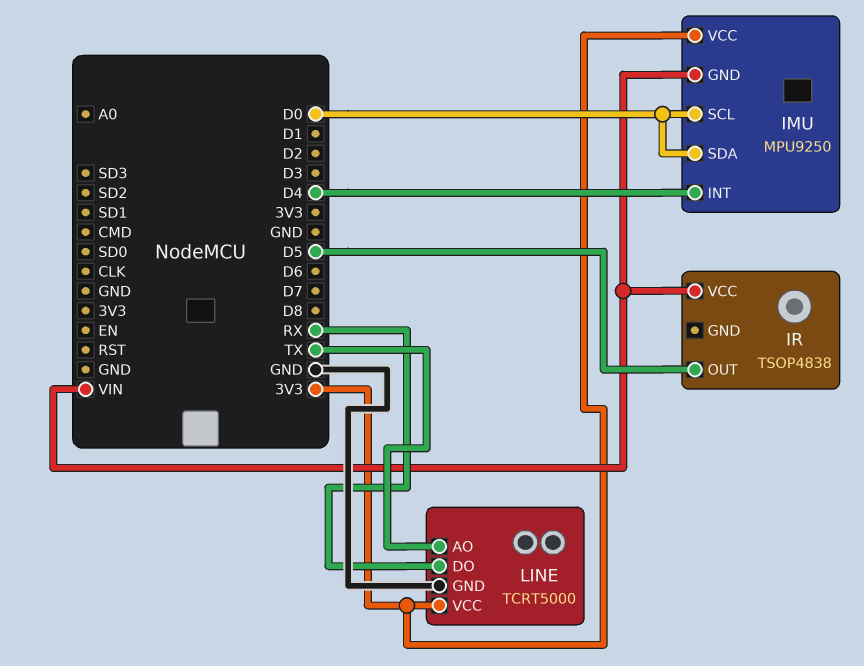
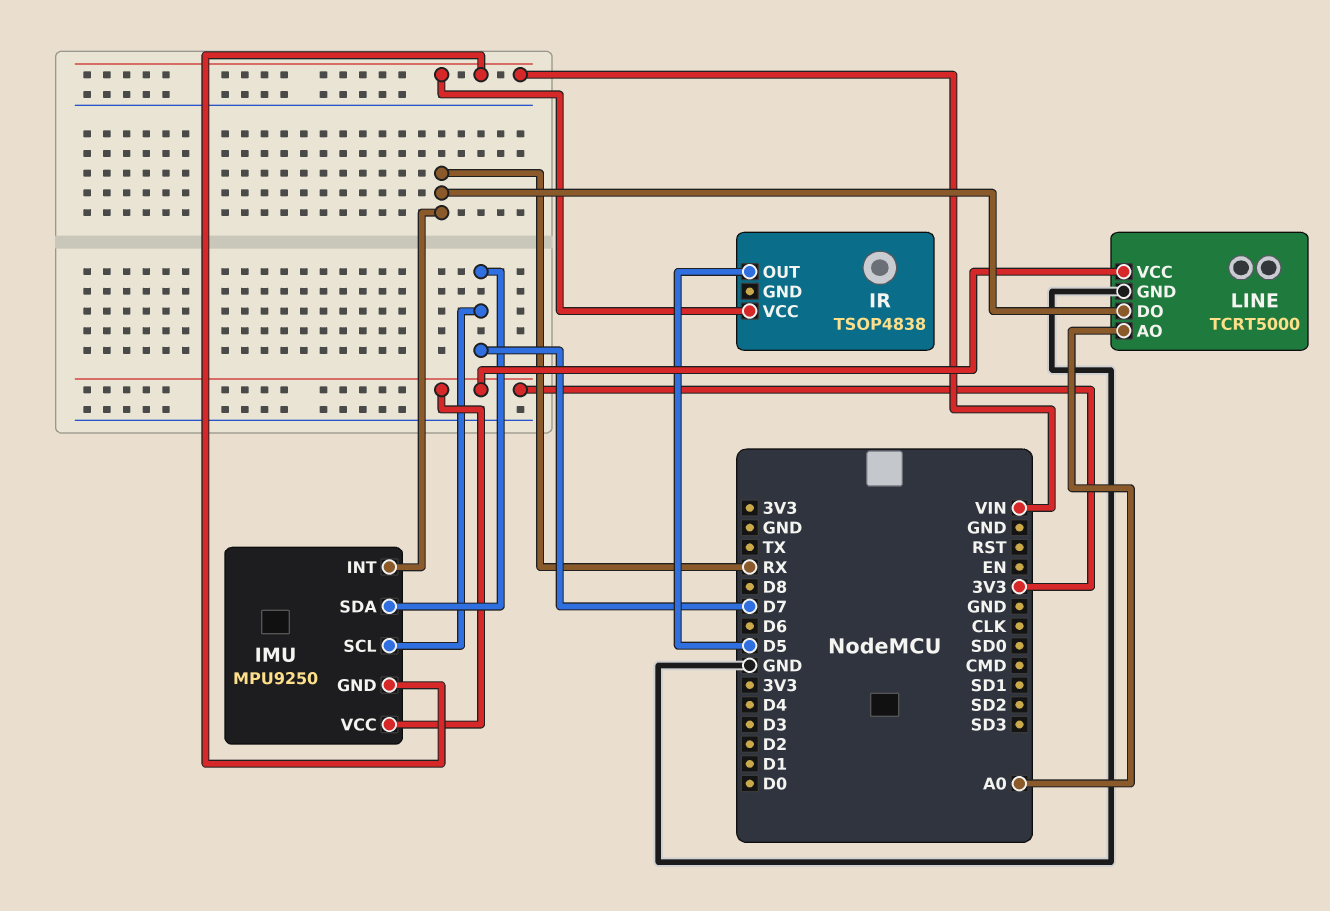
IMU pin INT: D4 -> RX
IMU pin SCL: D0 -> D7
IMU pin SDA: D0 -> D7
LINE pin AO: TX -> A0

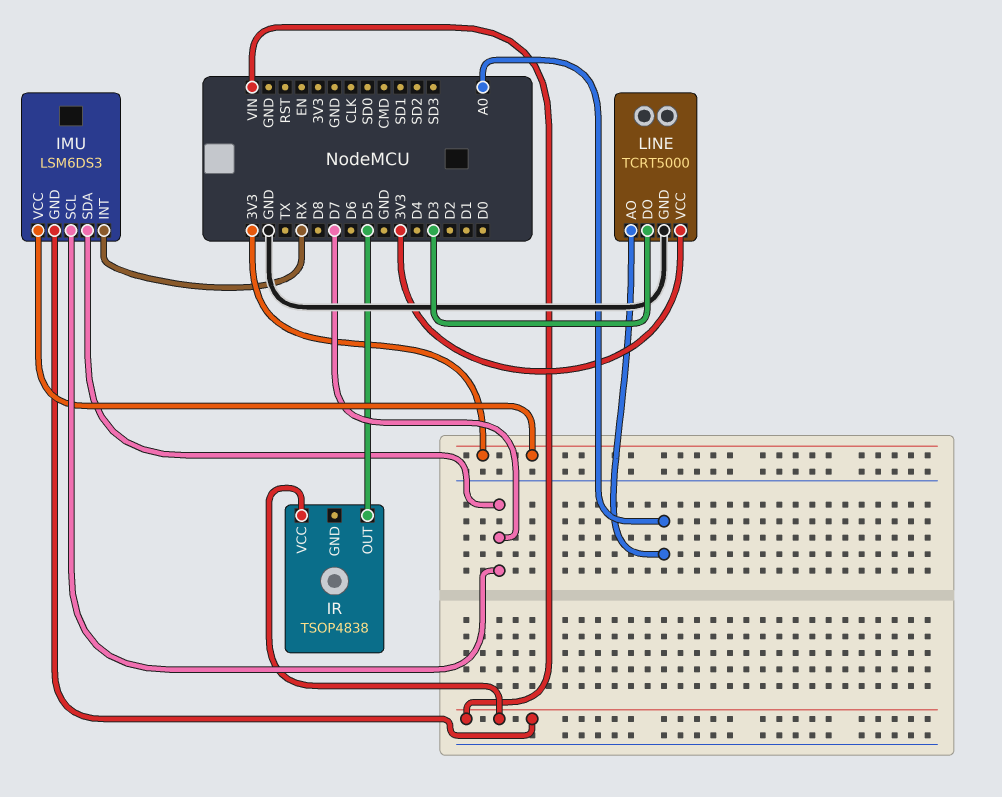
IMU: MPU9250 -> LSM6DS3
LINE pin DO: RX -> D3

